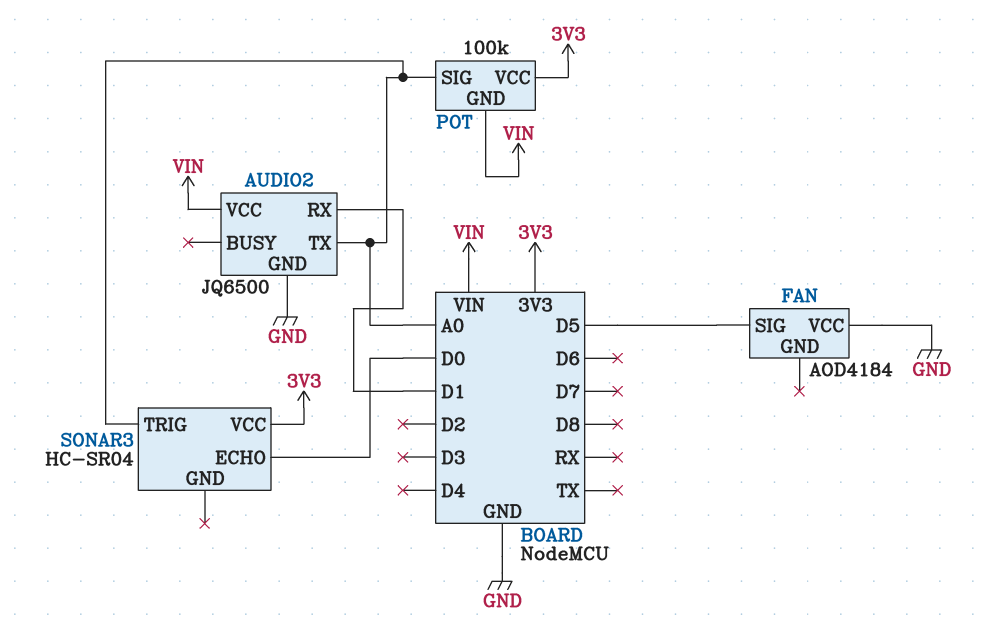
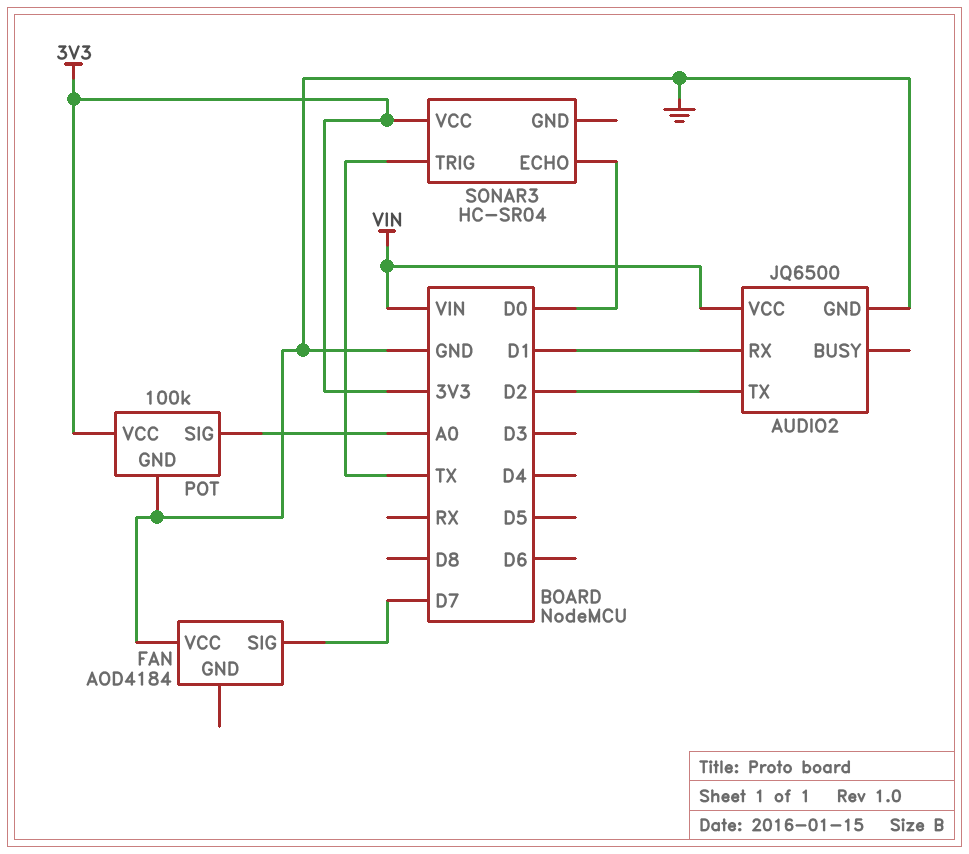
AUDIO2 pin TX: A0 -> D2
FAN pin SIG: D5 -> D7
POT pin GND: VIN -> GND
SONAR3 pin TRIG: A0 -> TX

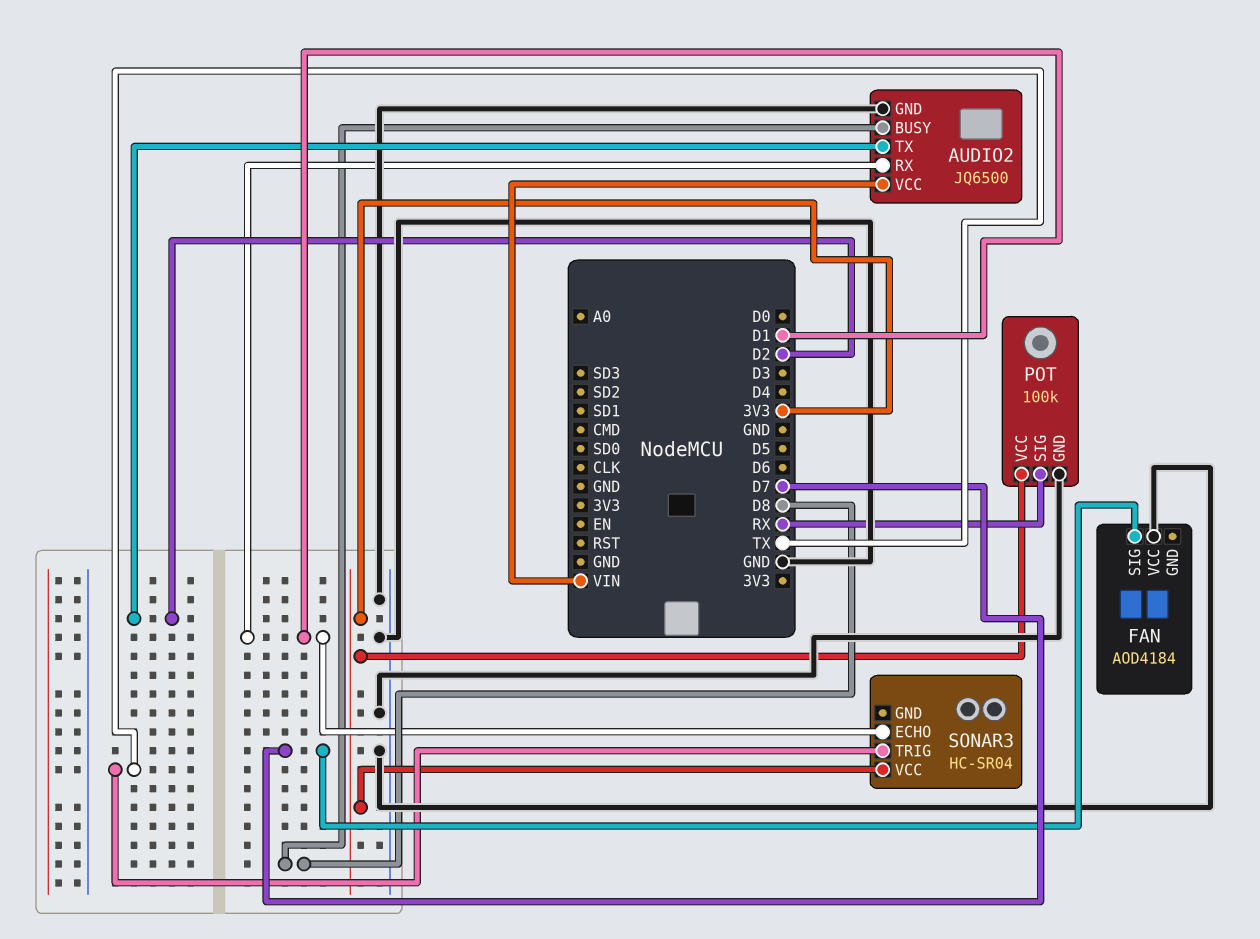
AUDIO2 pin BUSY: none -> D8
POT pin SIG: A0 -> RX
SONAR3 pin ECHO: D0 -> D1

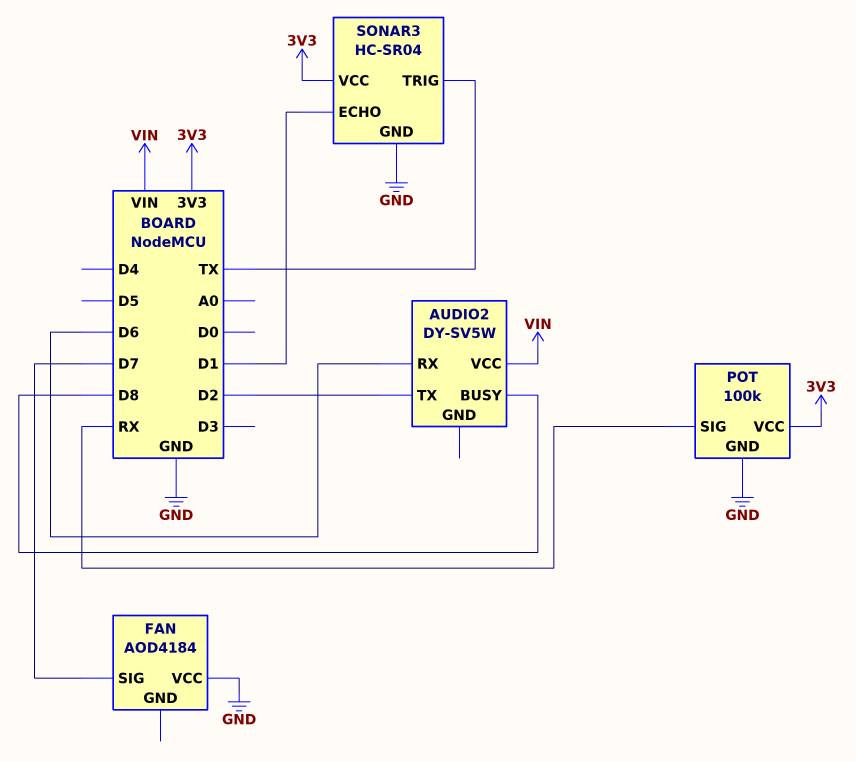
AUDIO2: JQ6500 -> DY-SV5W
AUDIO2 pin GND: GND -> none
AUDIO2 pin RX: D1 -> D6
SONAR3 pin GND: none -> GND

